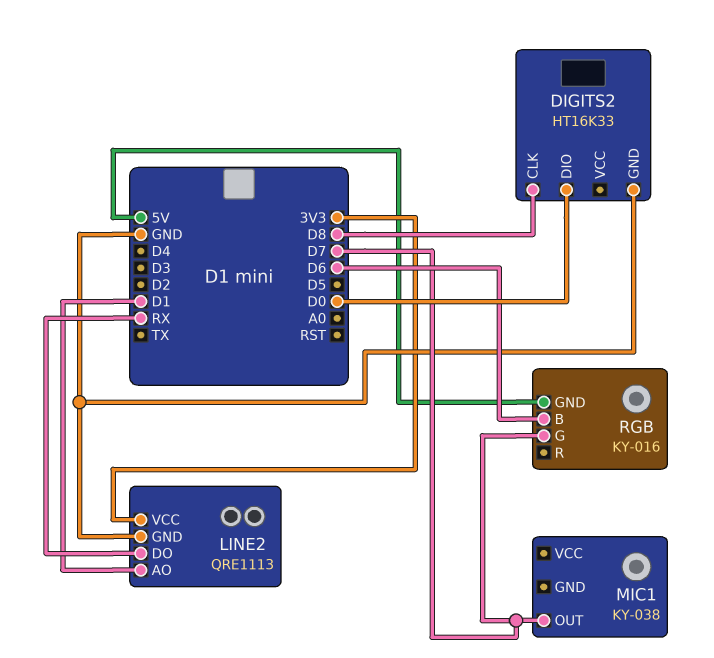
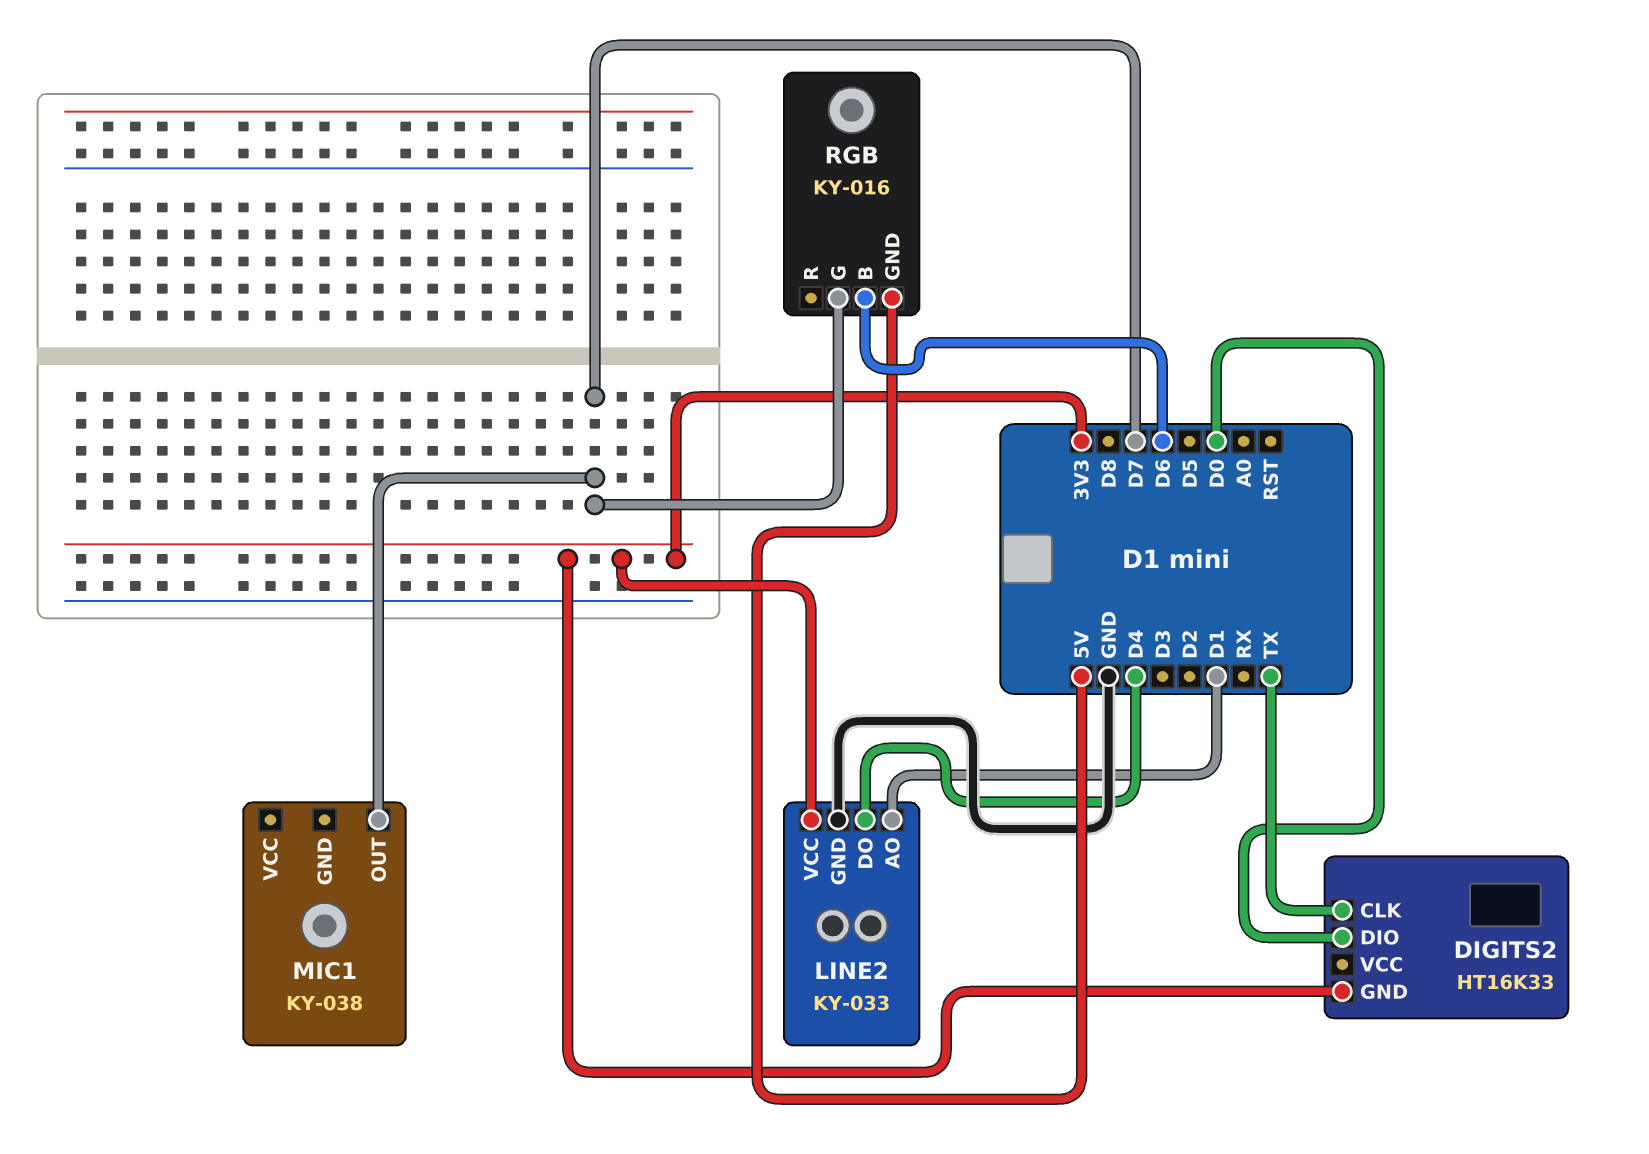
DIGITS2 pin CLK: D8 -> TX
DIGITS2 pin GND: GND -> 3V3
LINE2: QRE1113 -> KY-033
LINE2 pin DO: RX -> D4

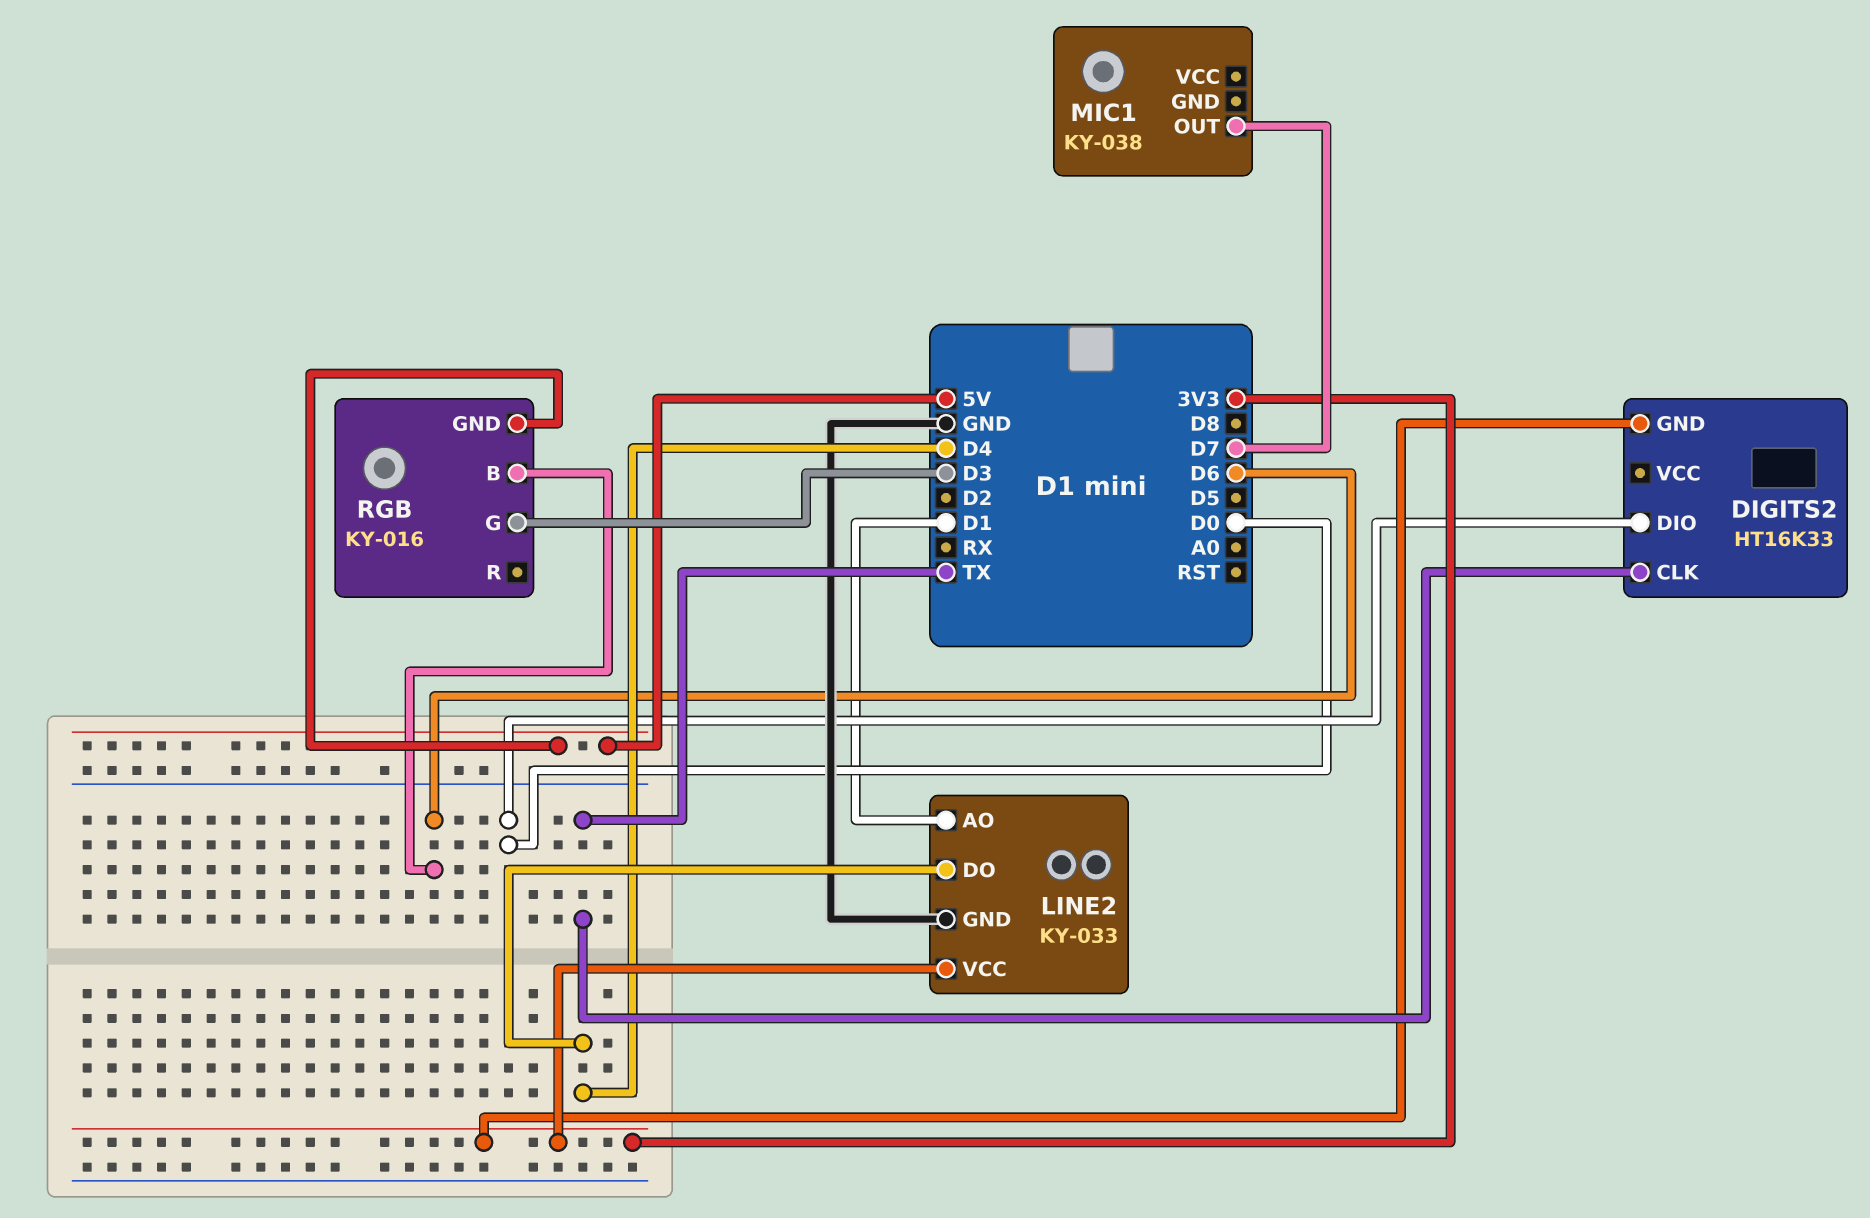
RGB pin G: D7 -> D3

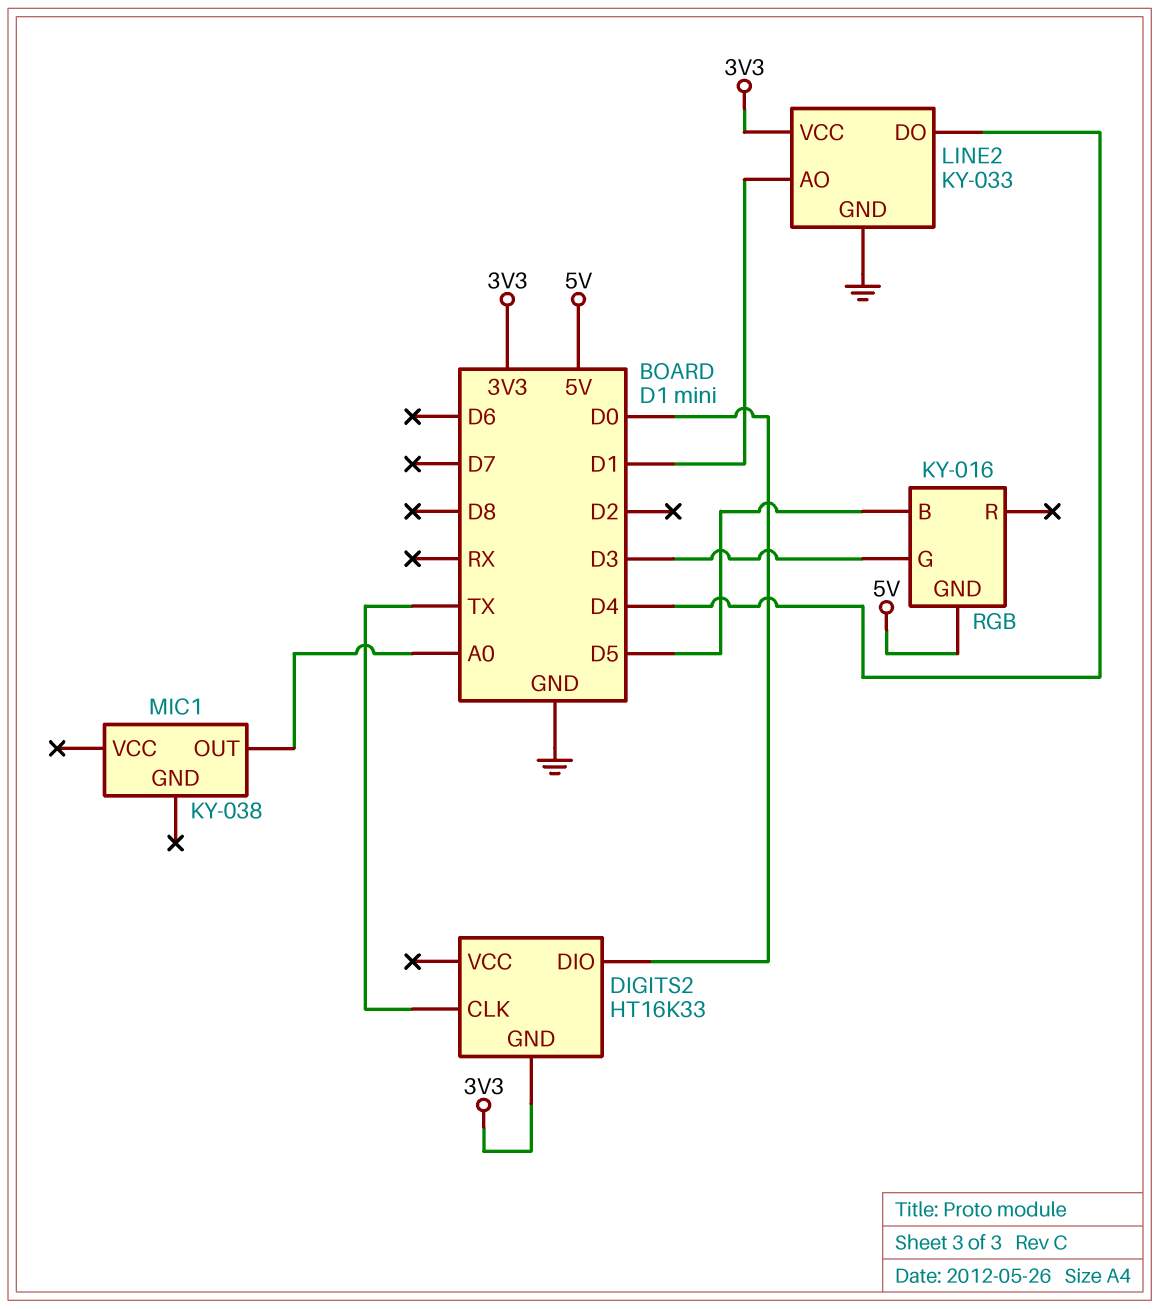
MIC1 pin OUT: D7 -> A0
RGB pin B: D6 -> D5

